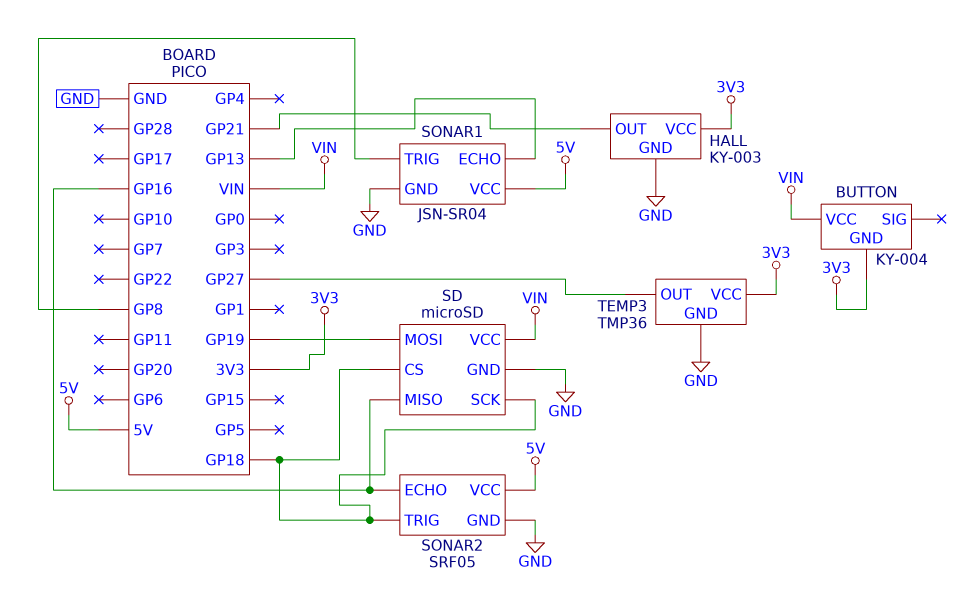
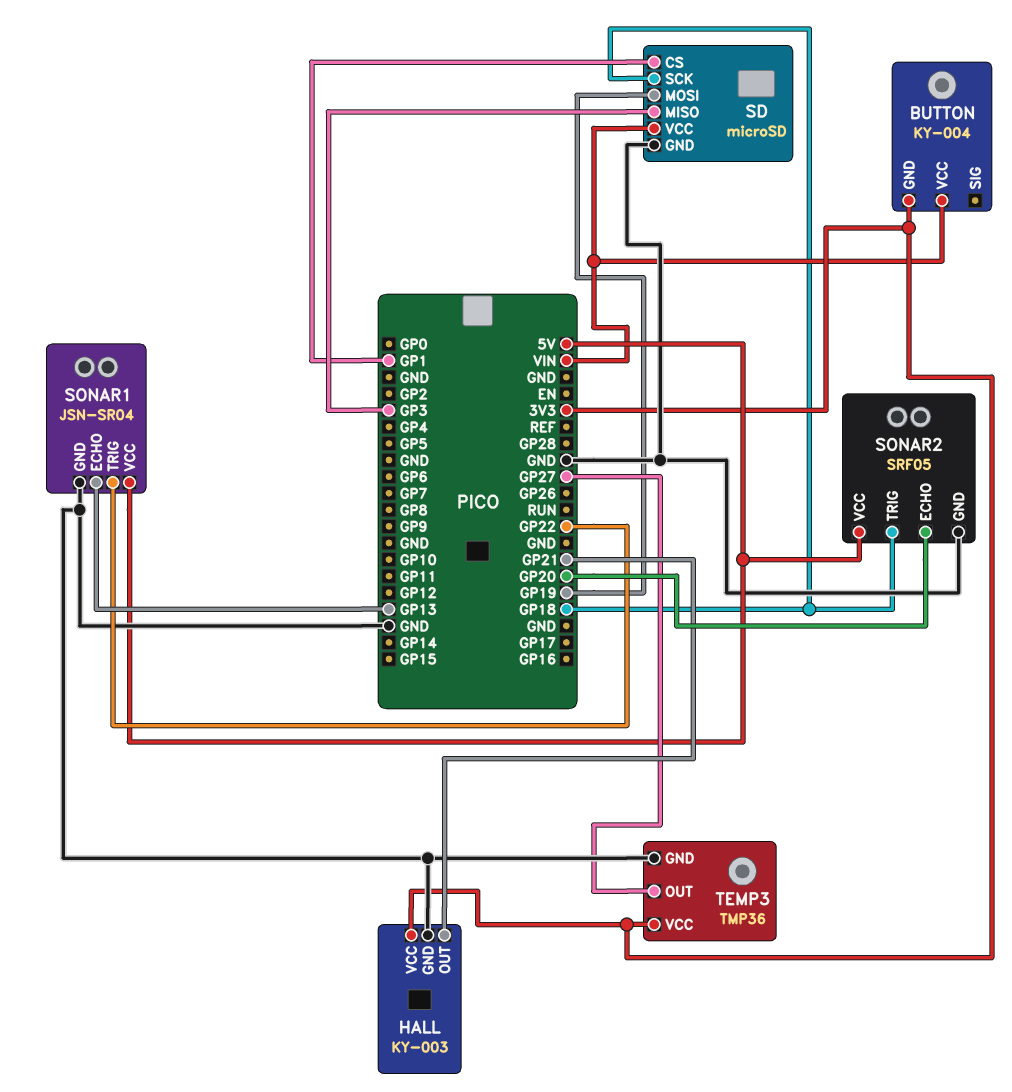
SD pin CS: GP18 -> GP1
SD pin MISO: GP16 -> GP3
SONAR1 pin TRIG: GP8 -> GP22
SONAR2 pin ECHO: GP16 -> GP20

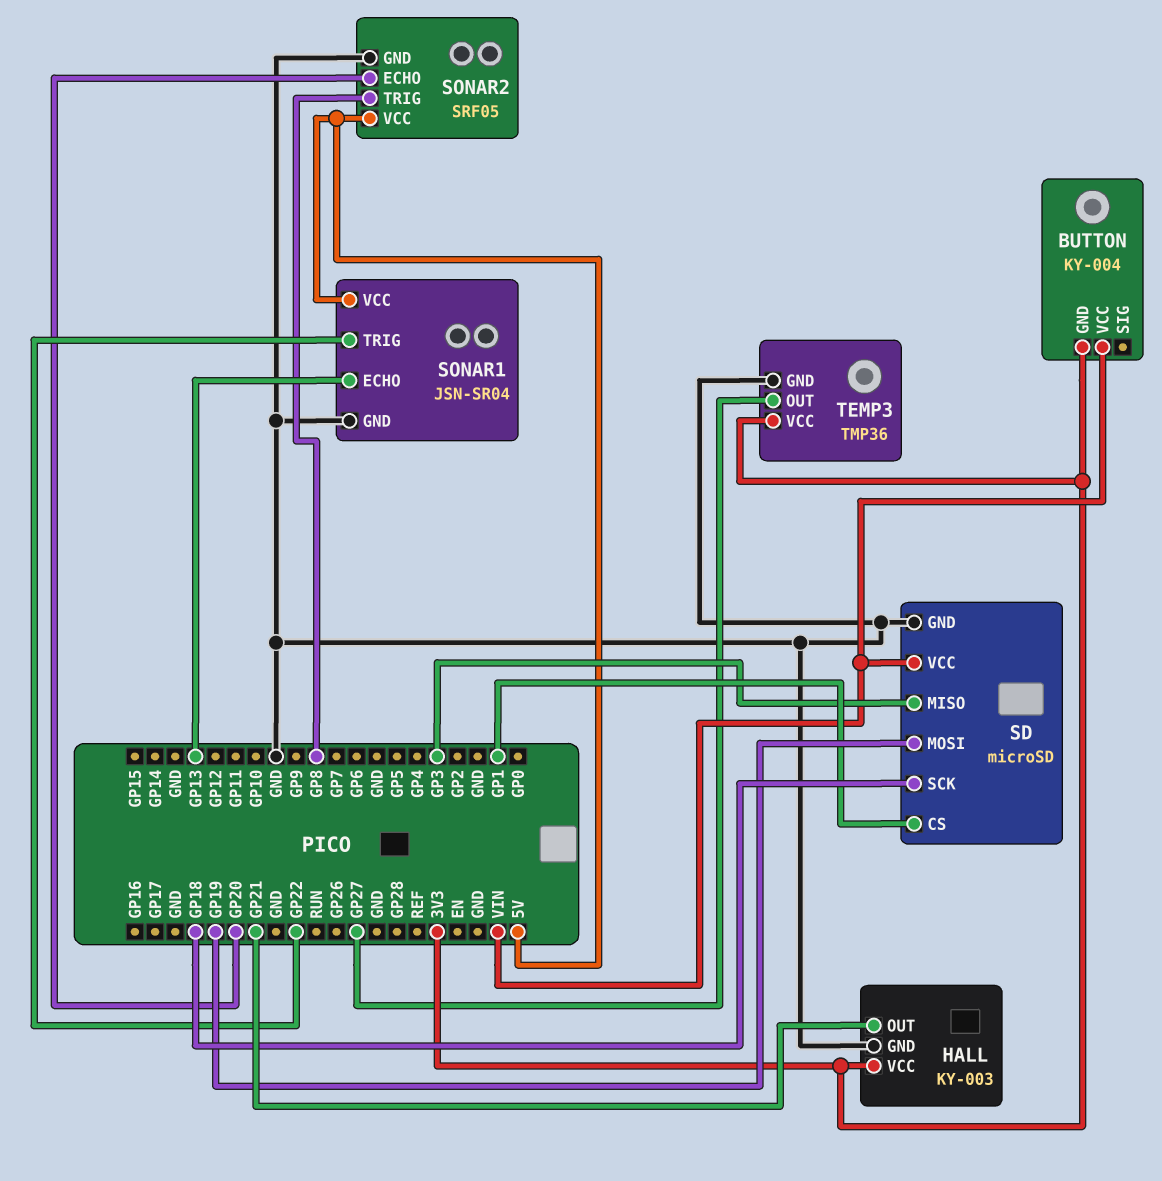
SONAR2 pin TRIG: GP18 -> GP8

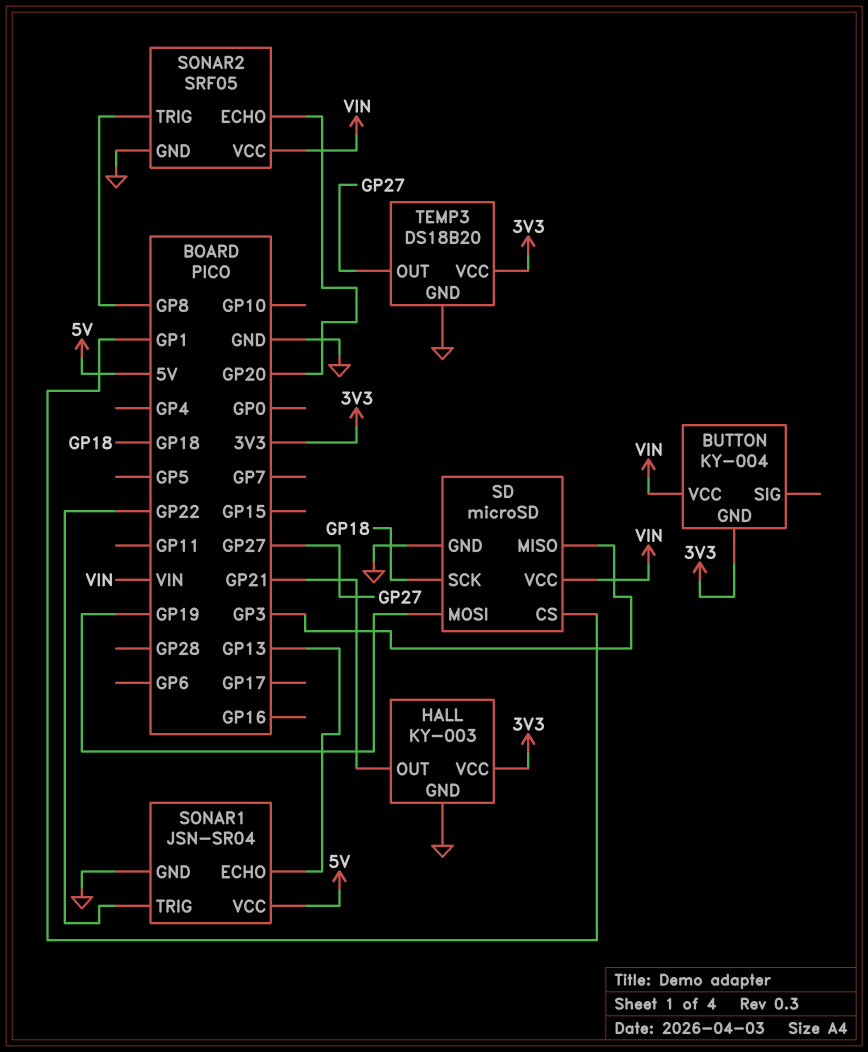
SONAR2 pin VCC: 5V -> VIN
TEMP3: TMP36 -> DS18B20

